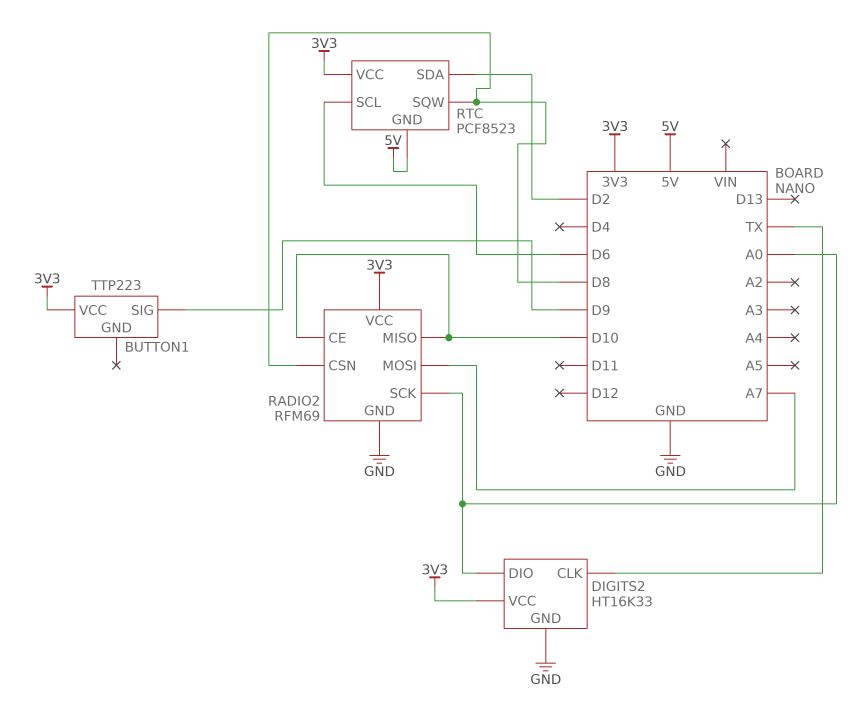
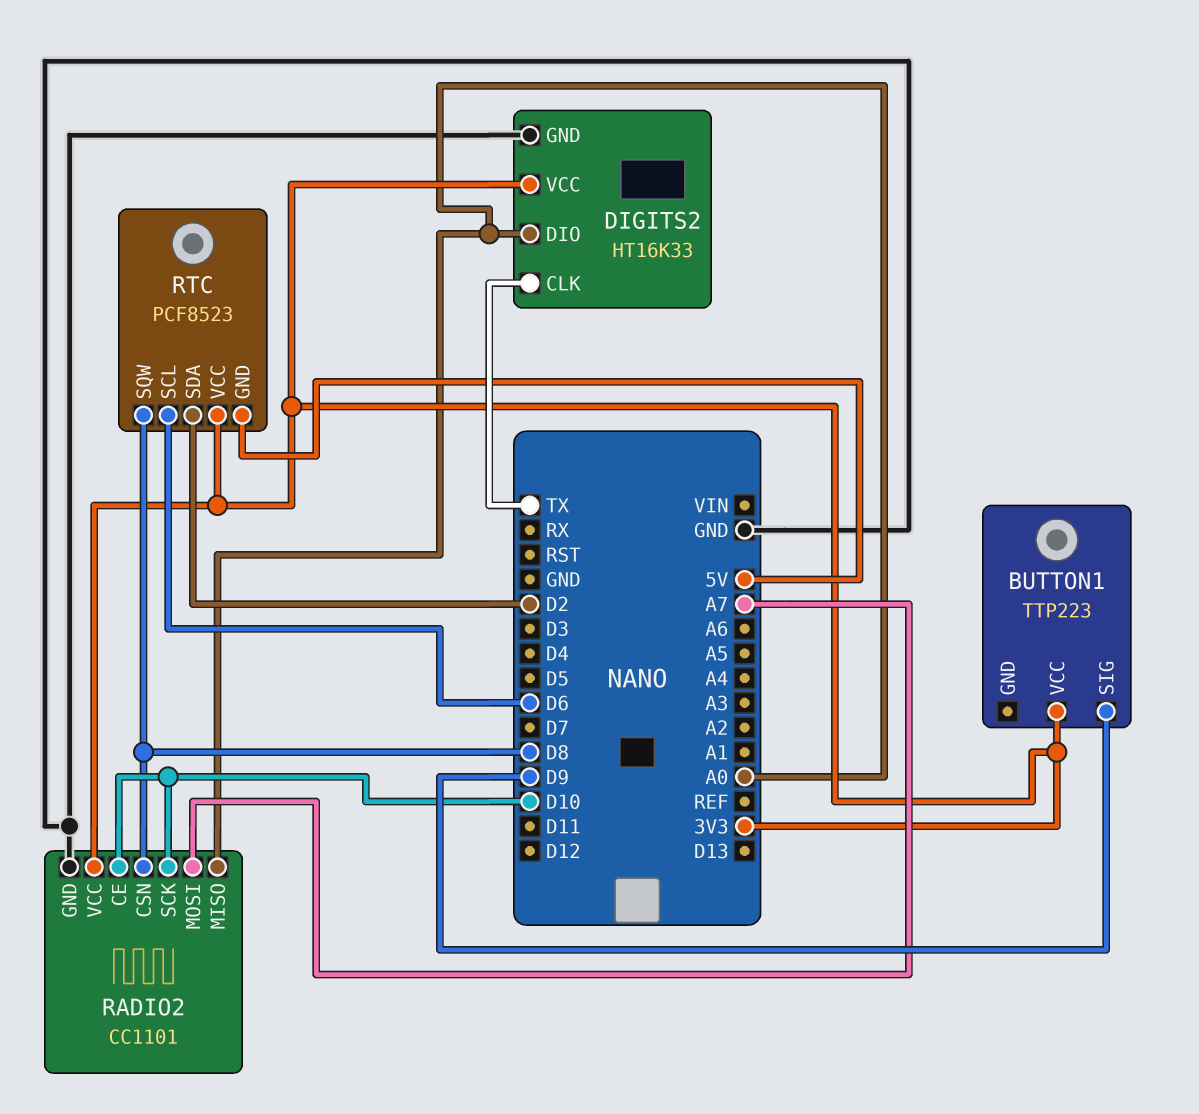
RADIO2: RFM69 -> CC1101
RADIO2 pin MISO: D10 -> A0
RADIO2 pin SCK: A0 -> D10

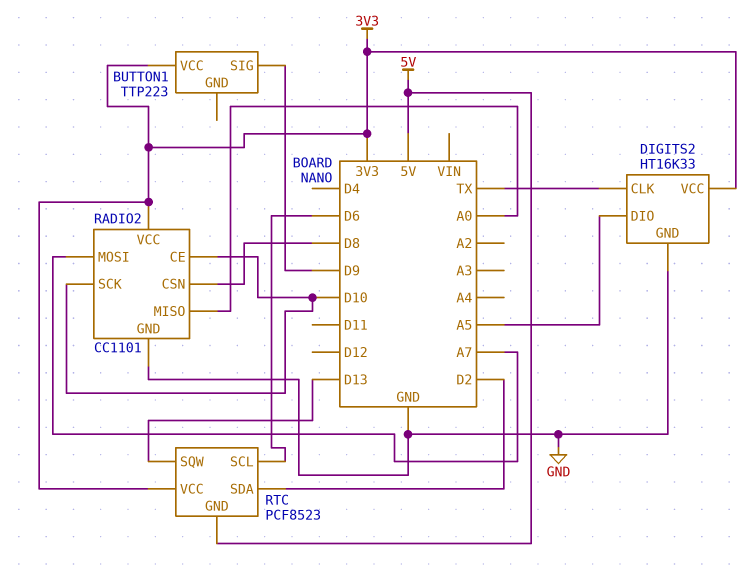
DIGITS2 pin DIO: A0 -> A5
RTC pin SQW: D8 -> D13

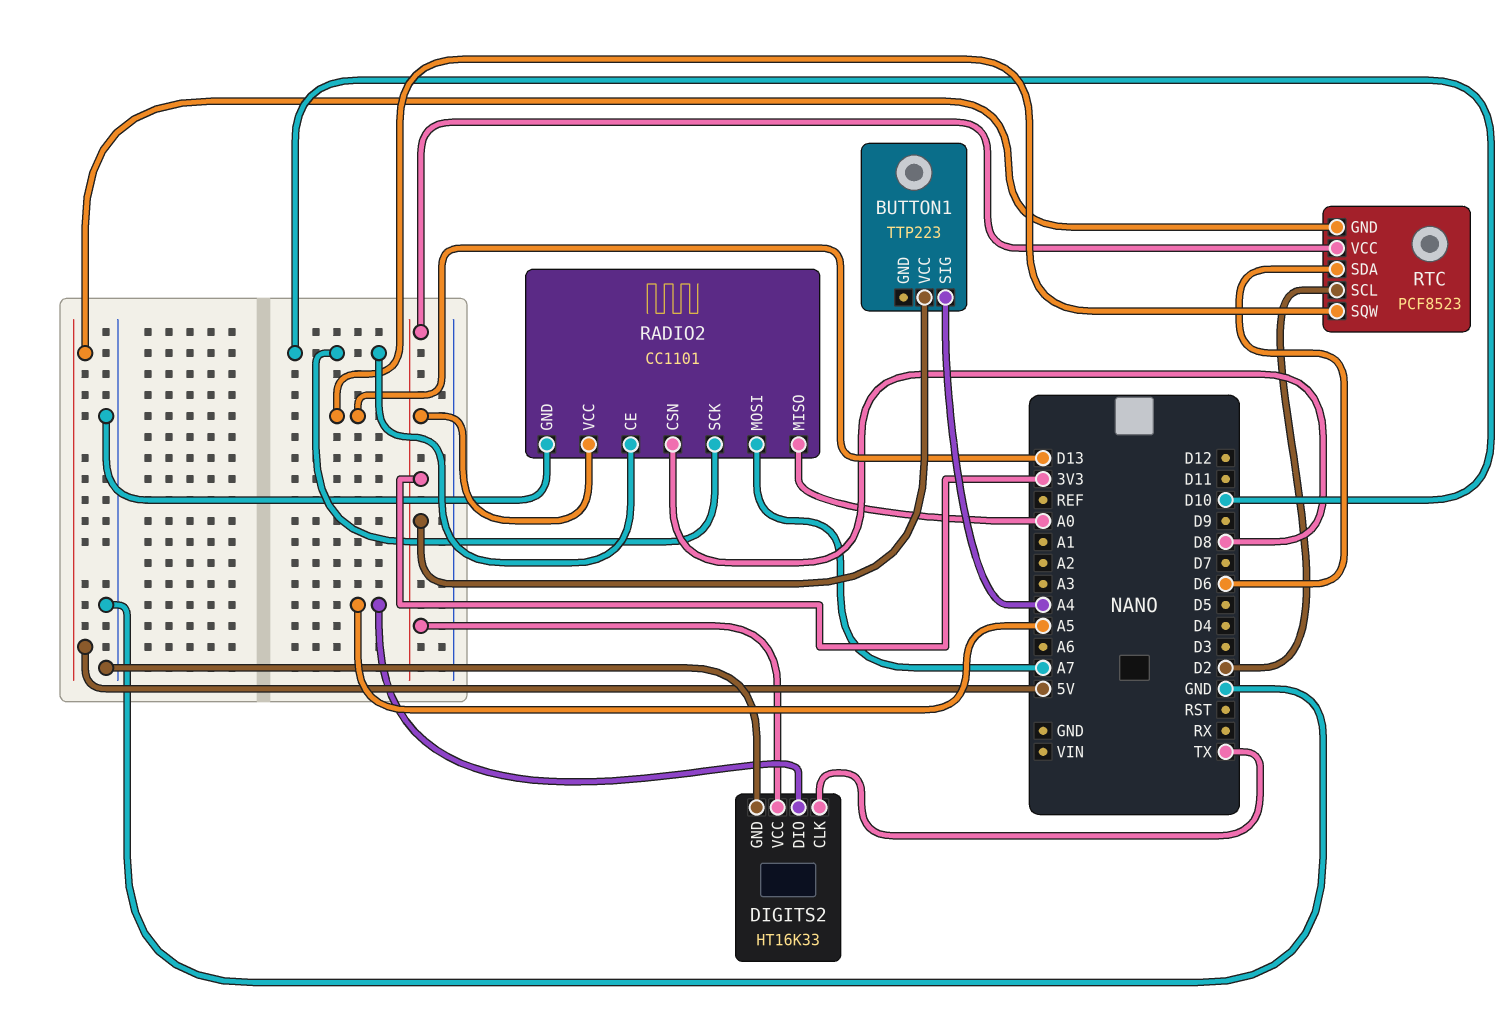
BUTTON1 pin SIG: D9 -> A4
RTC pin SCL: D6 -> D2
RTC pin SDA: D2 -> D6

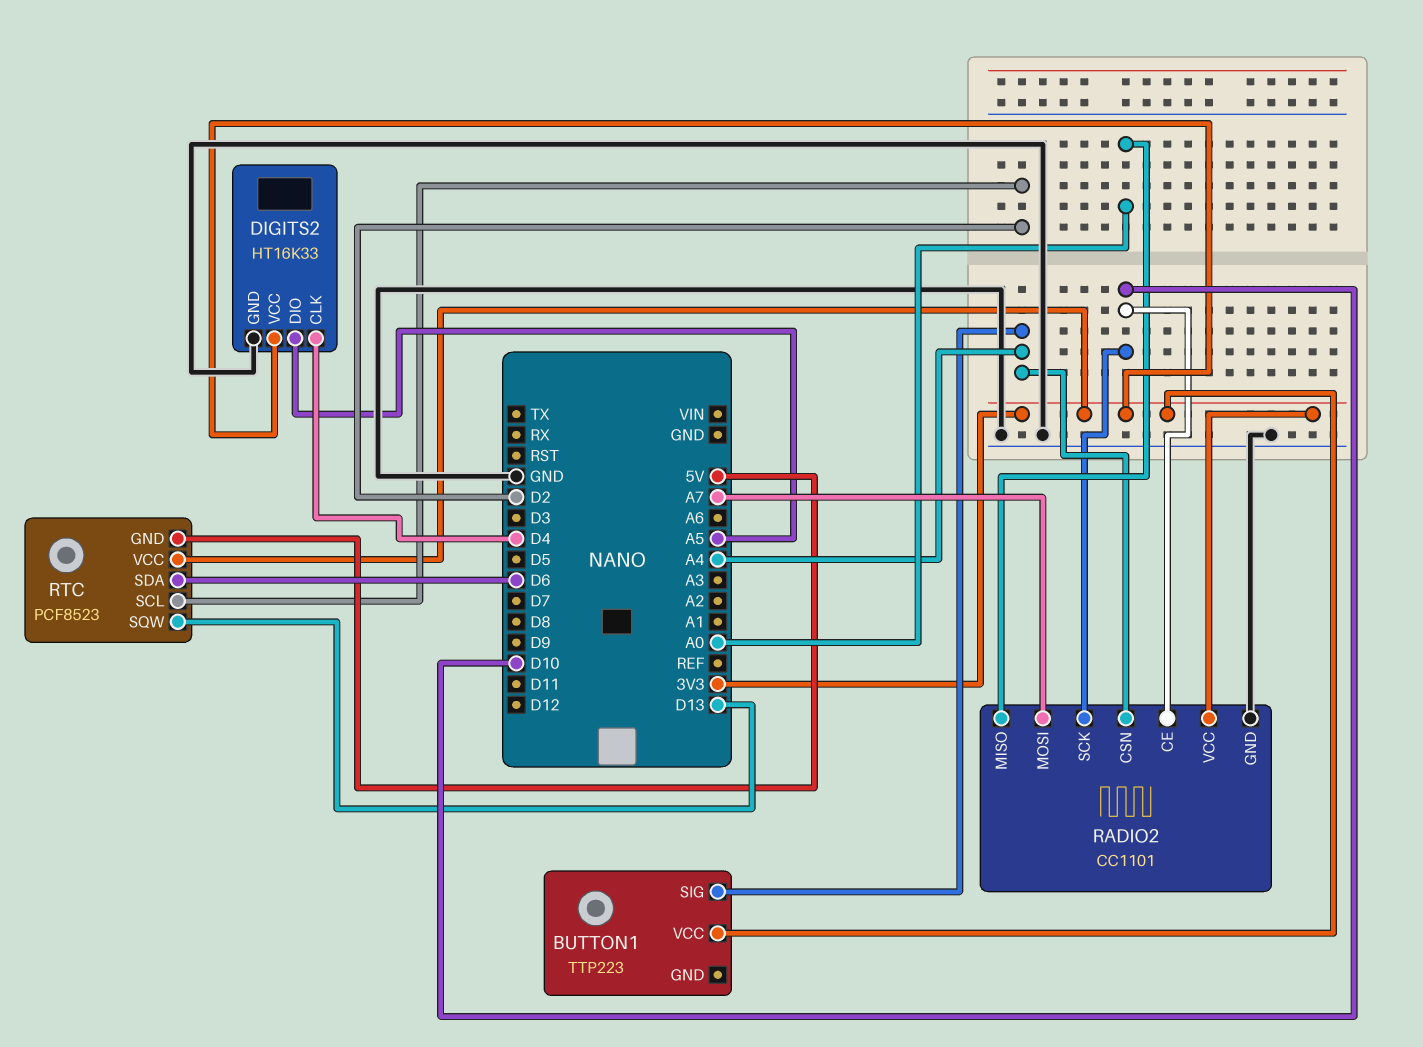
DIGITS2 pin CLK: TX -> D4
RADIO2 pin CSN: D8 -> A4

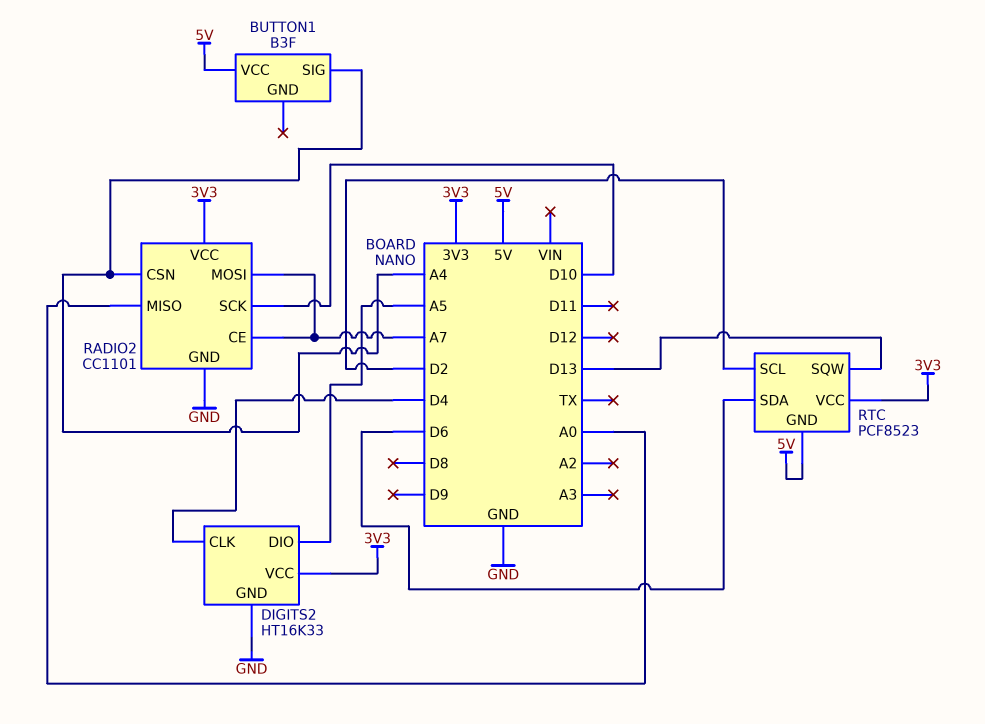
BUTTON1: TTP223 -> B3F
BUTTON1 pin VCC: 3V3 -> 5V
RADIO2 pin CE: D10 -> A7

